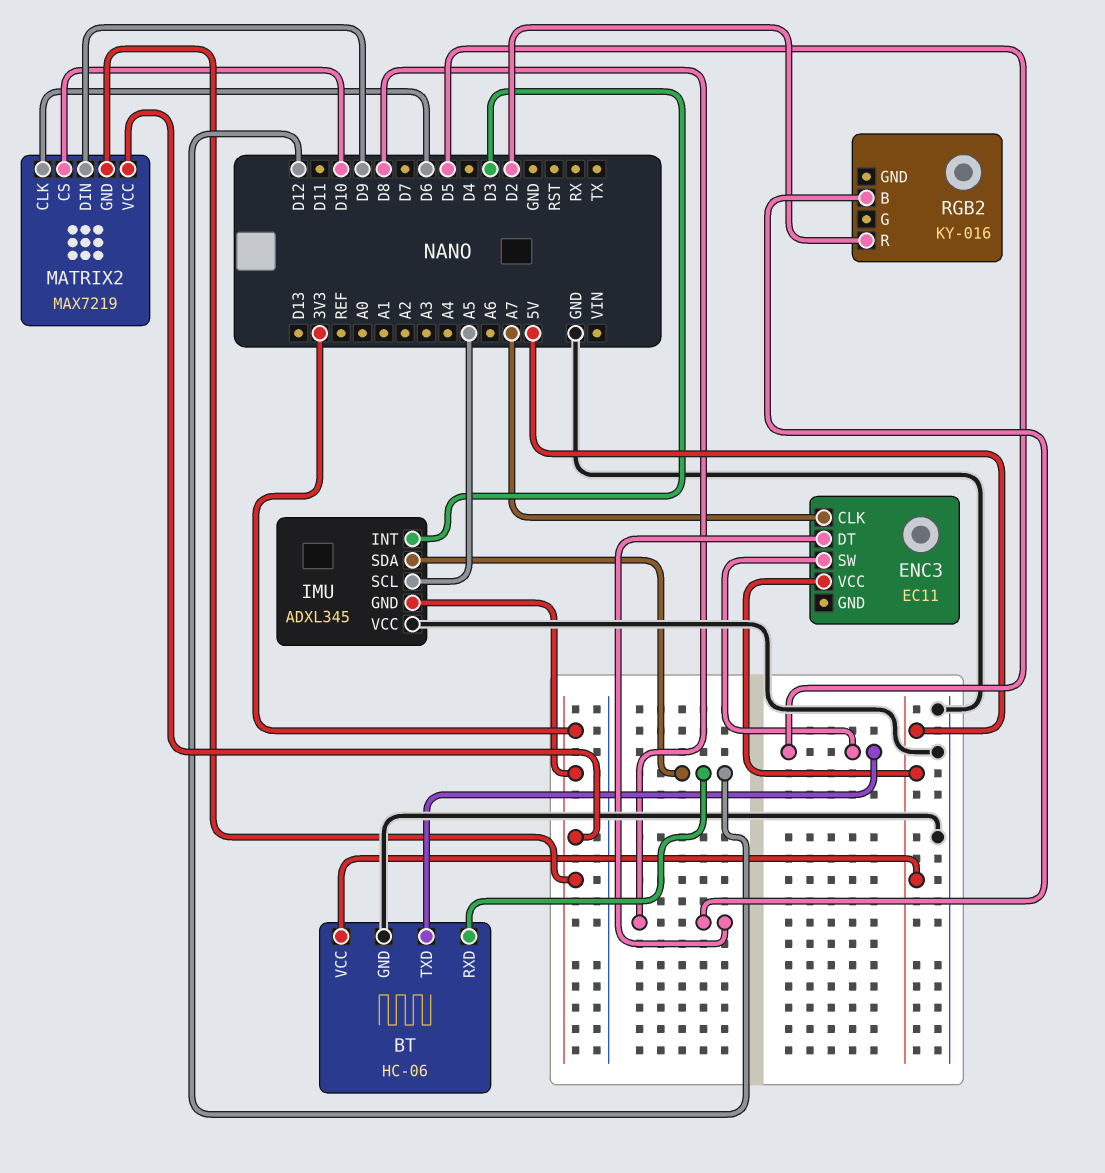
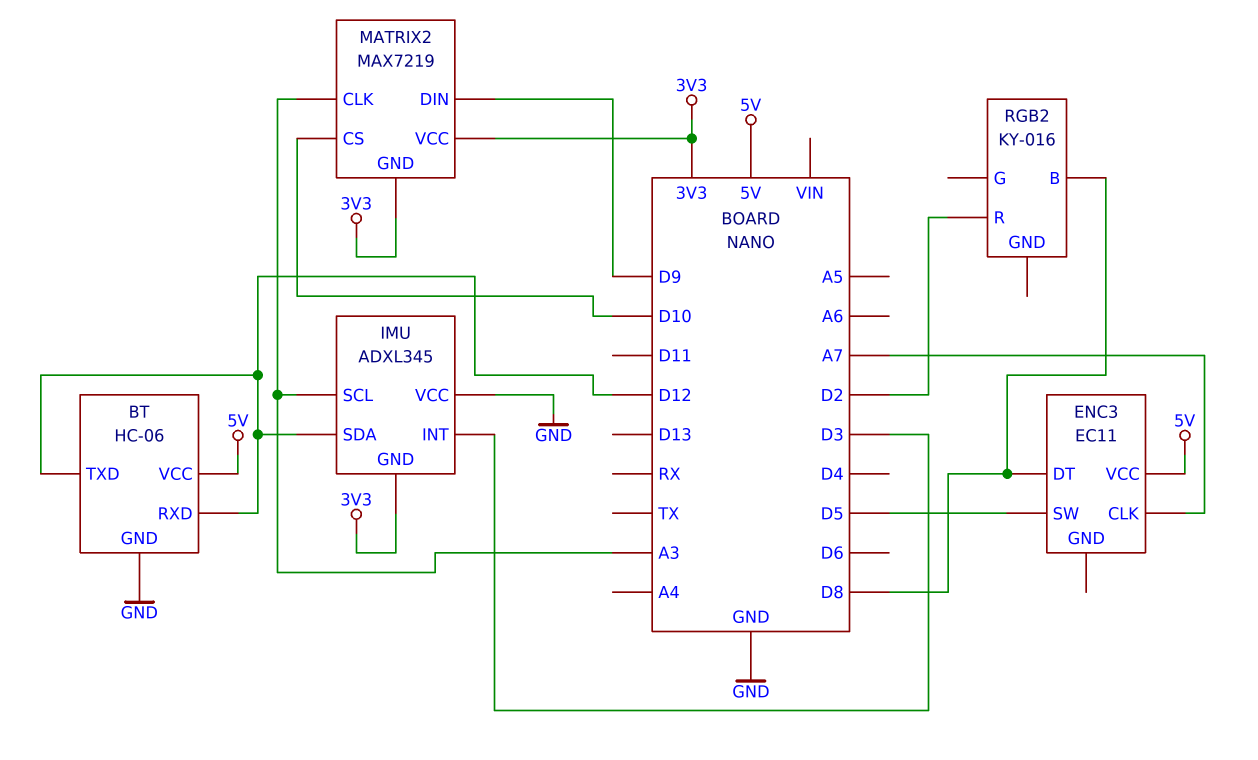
BT pin TXD: D5 -> D12
IMU pin SCL: A5 -> A3
MATRIX2 pin CLK: D6 -> A3

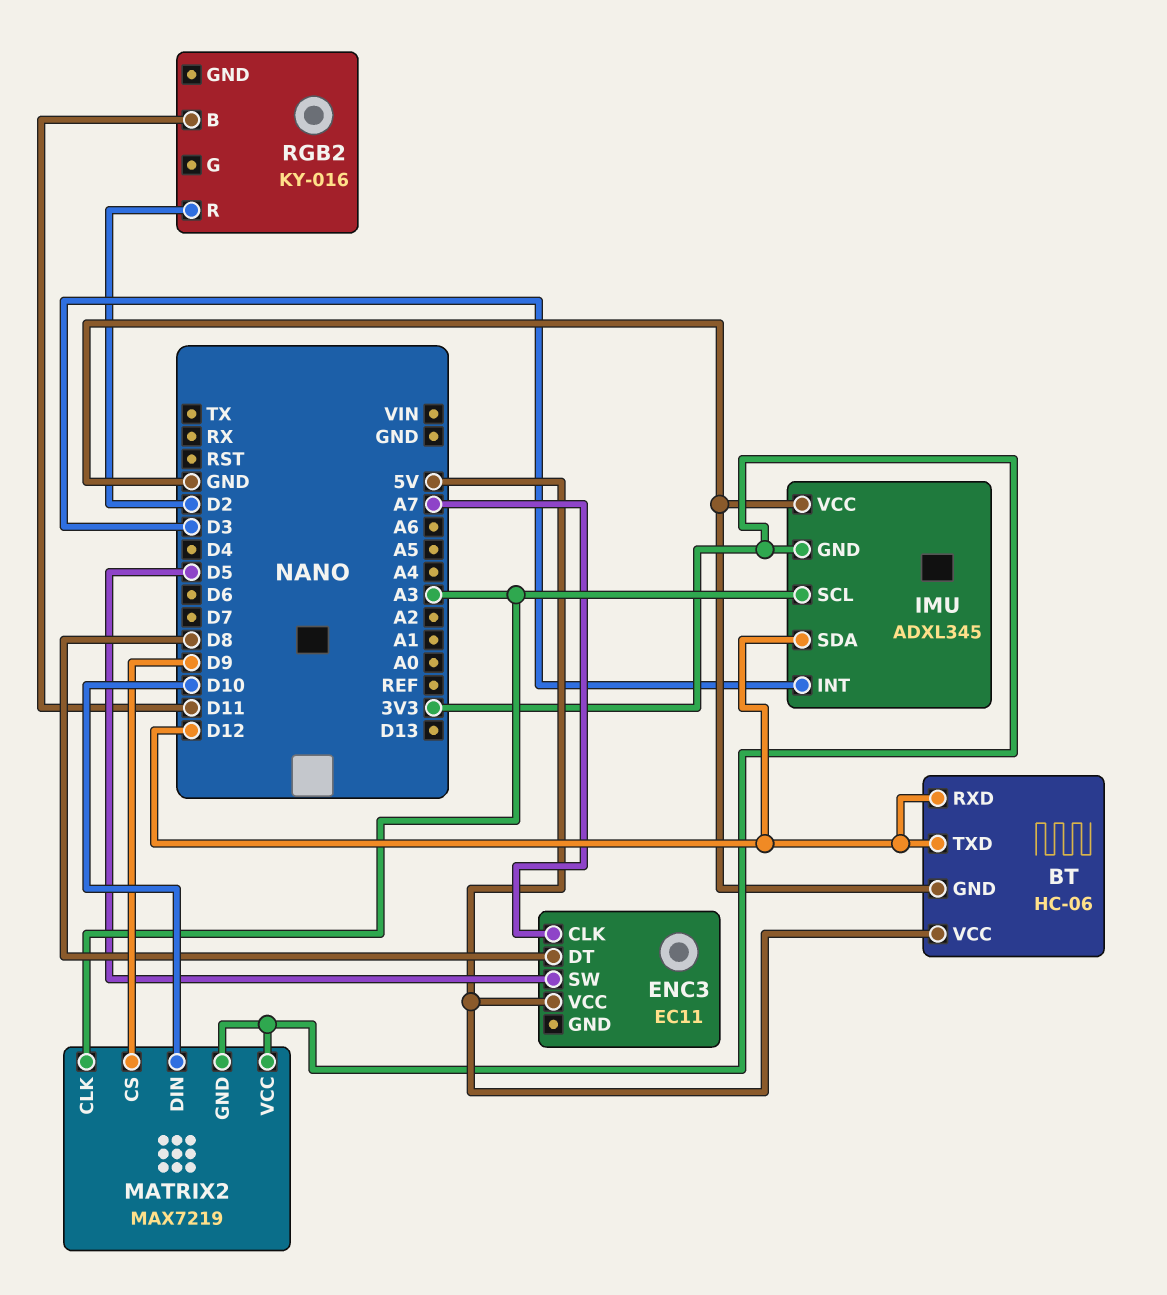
MATRIX2 pin CS: D10 -> D9
MATRIX2 pin DIN: D9 -> D10
RGB2 pin B: D8 -> D11

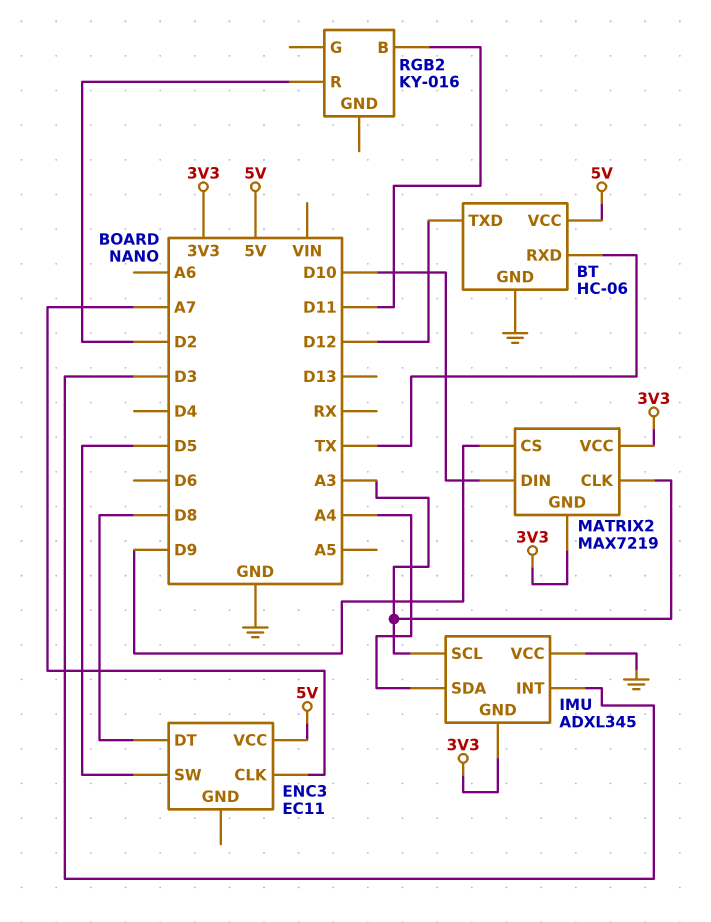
BT pin RXD: D12 -> TX
IMU pin SDA: D12 -> A4

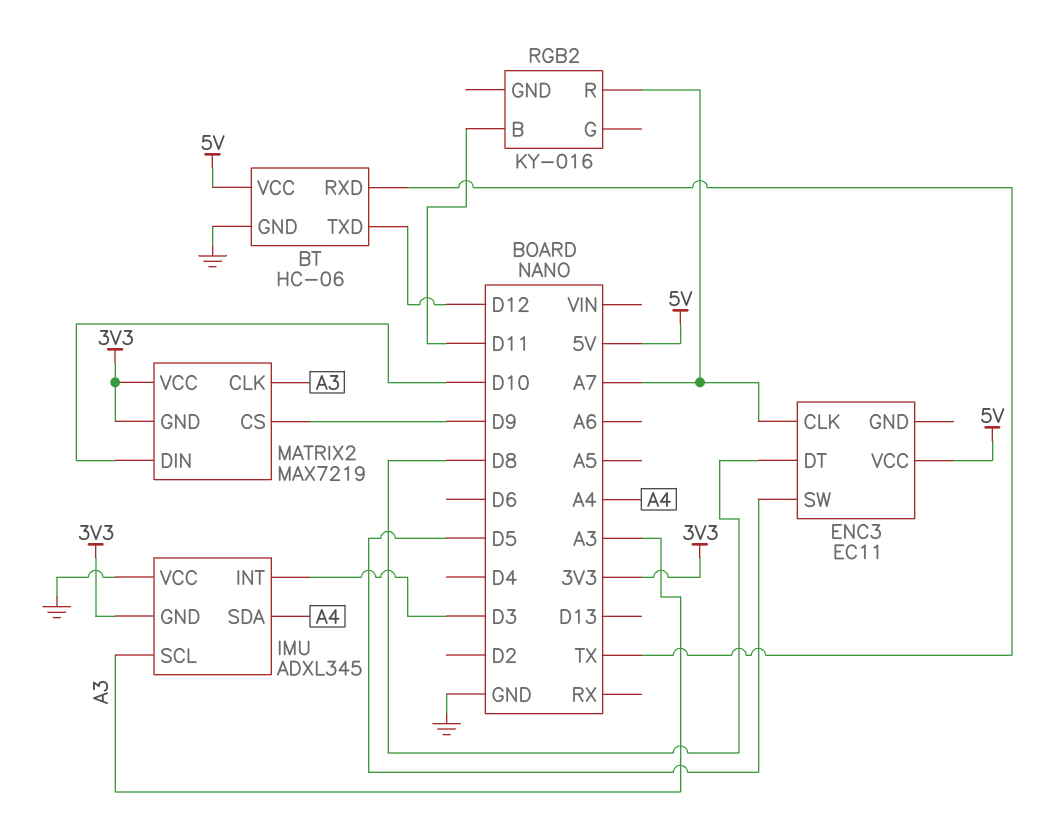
RGB2 pin R: D2 -> A7

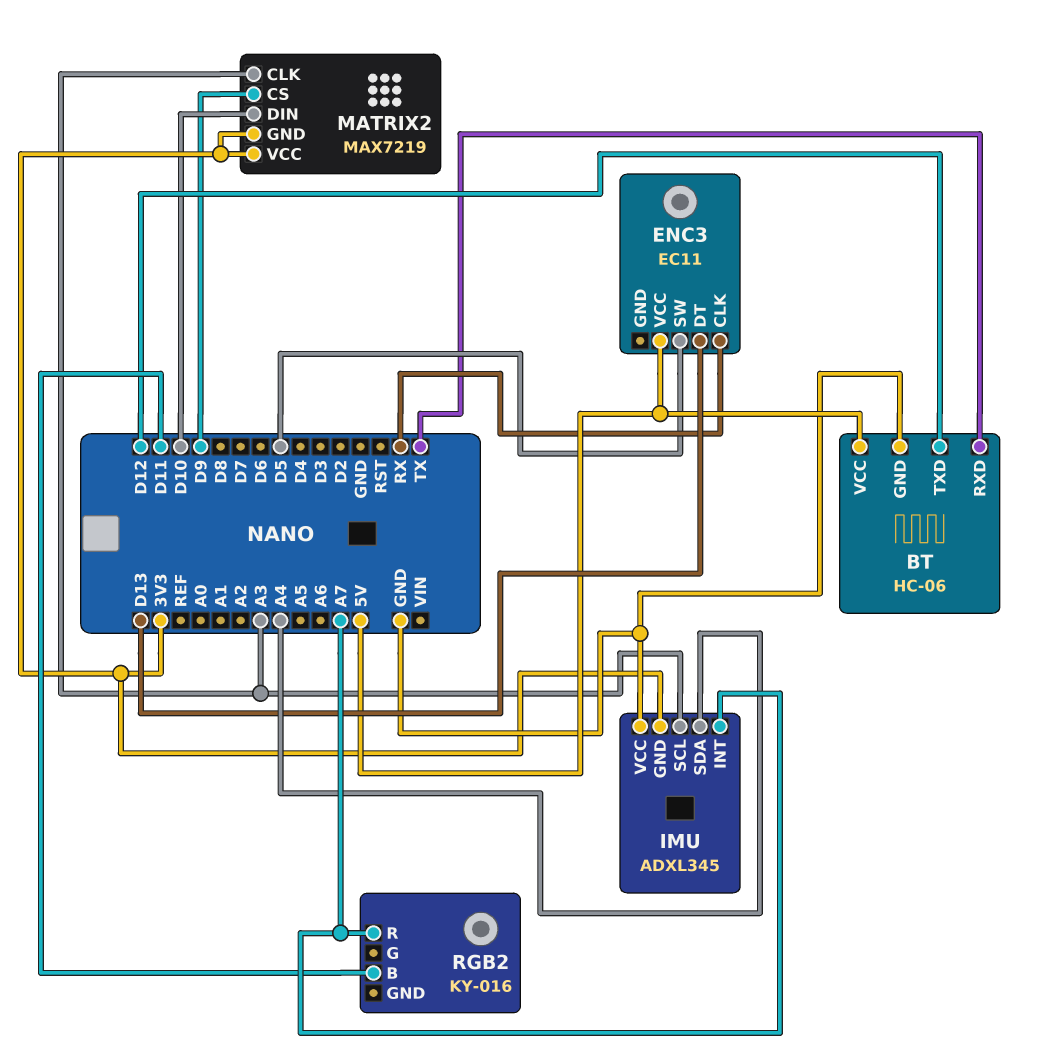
ENC3 pin CLK: A7 -> RX
ENC3 pin DT: D8 -> D13
IMU pin INT: D3 -> A7

